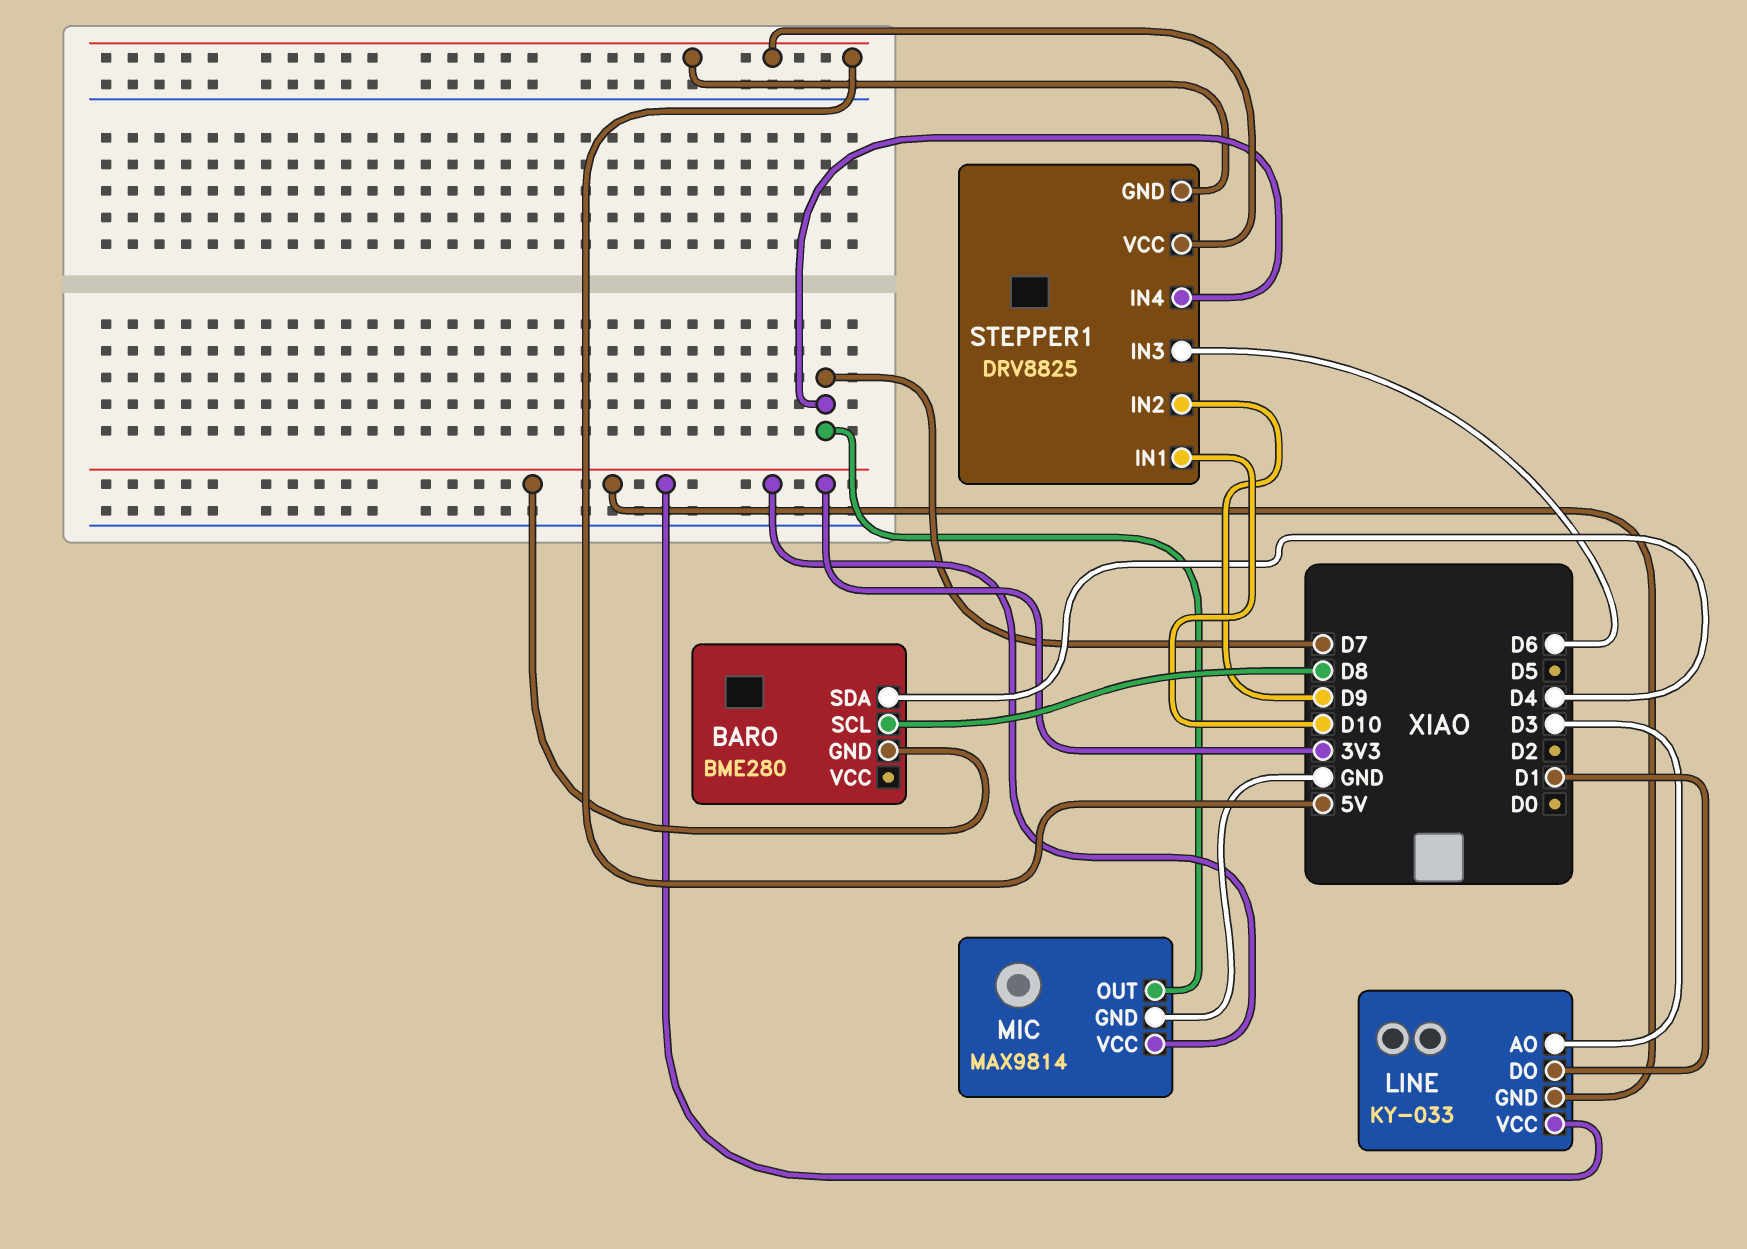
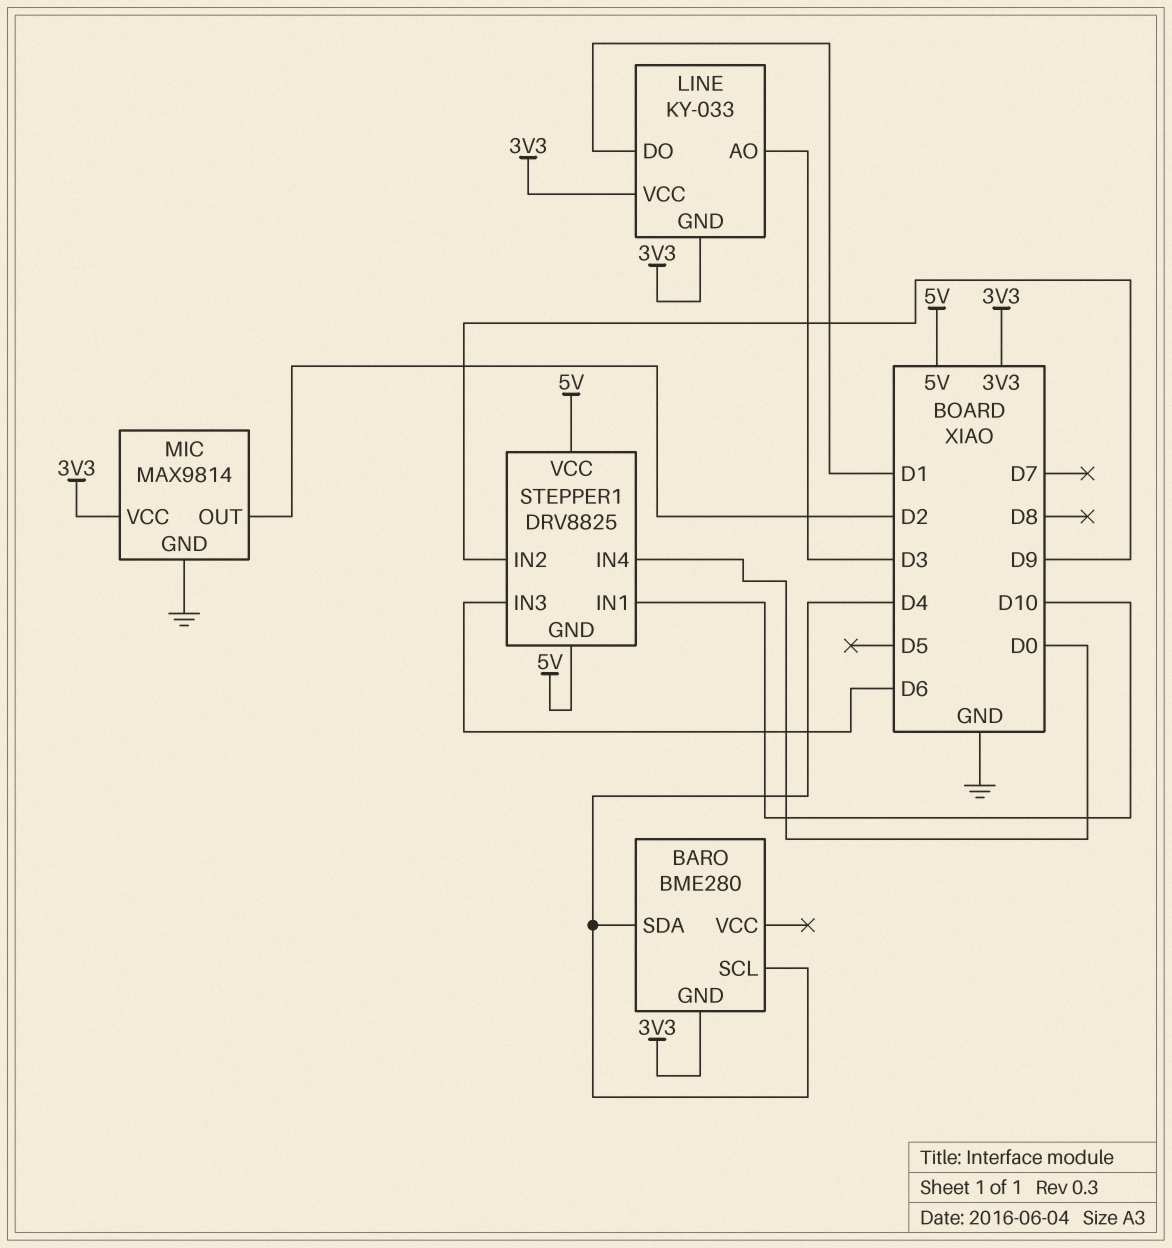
BARO pin SCL: D8 -> D4
MIC pin OUT: D7 -> D2
STEPPER1 pin IN4: D7 -> D0

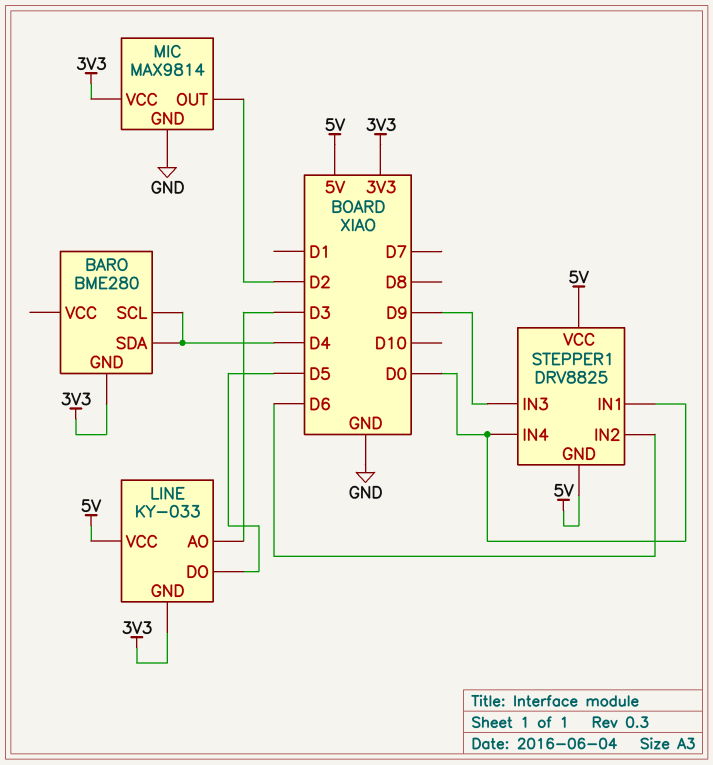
LINE pin DO: D1 -> D5
LINE pin VCC: 3V3 -> 5V
STEPPER1 pin IN1: D10 -> D0
STEPPER1 pin IN2: D9 -> D6
STEPPER1 pin IN3: D6 -> D9

